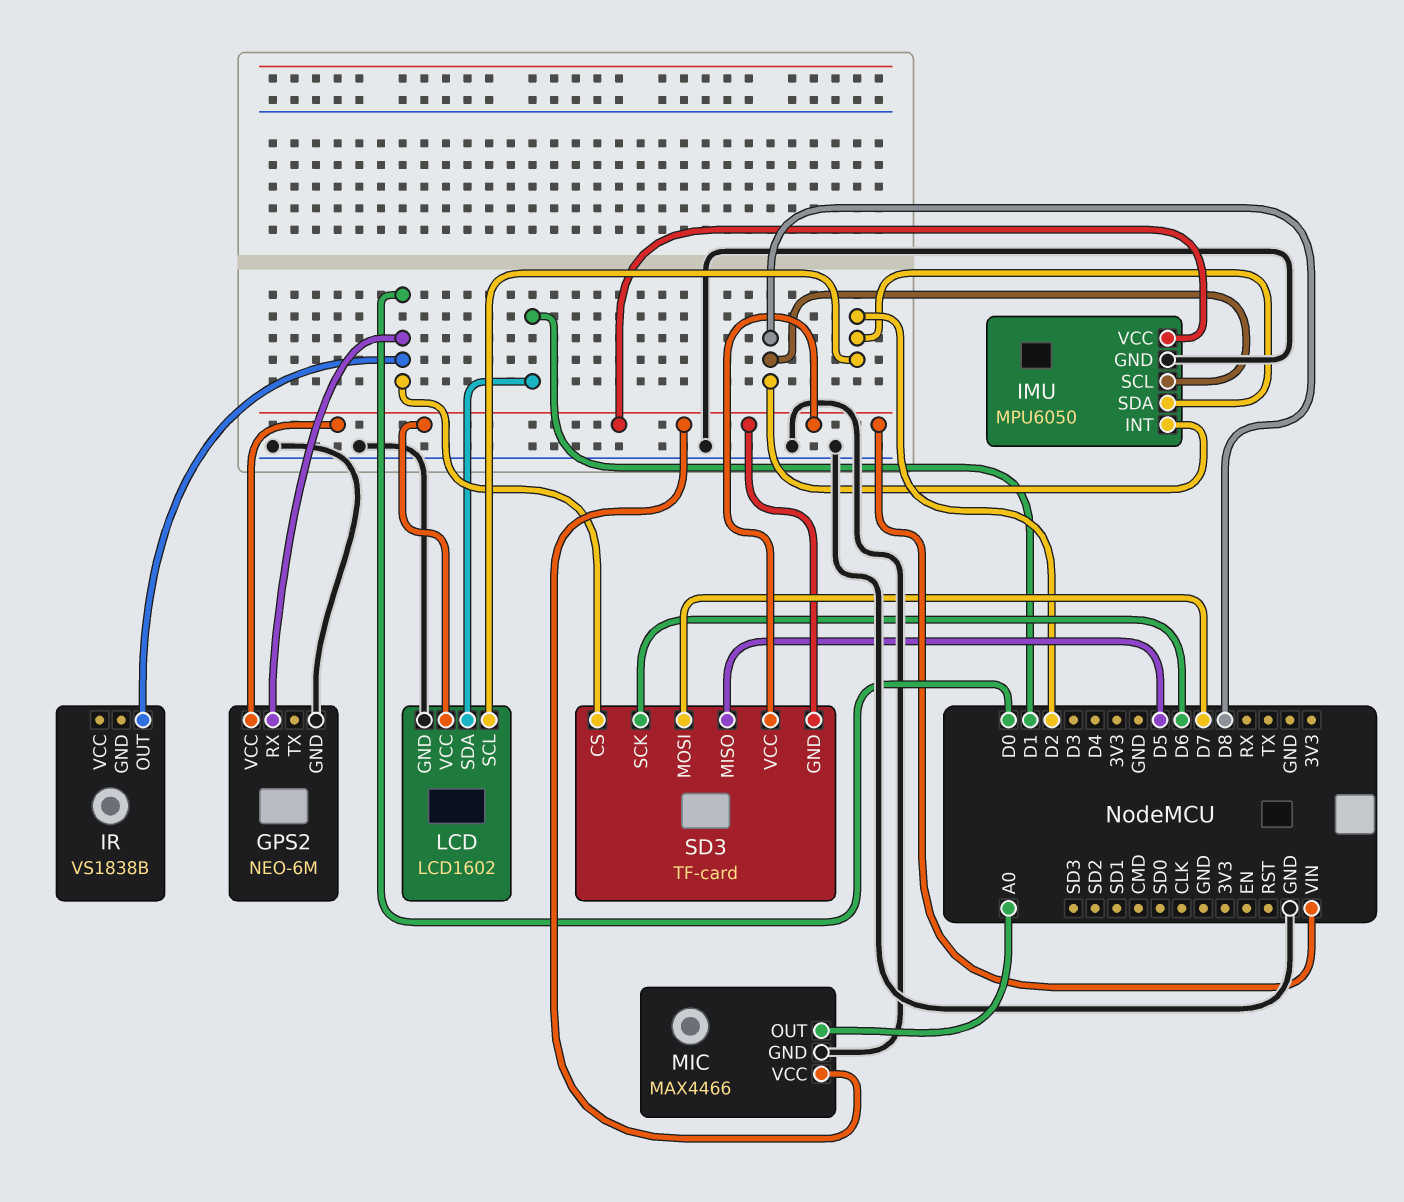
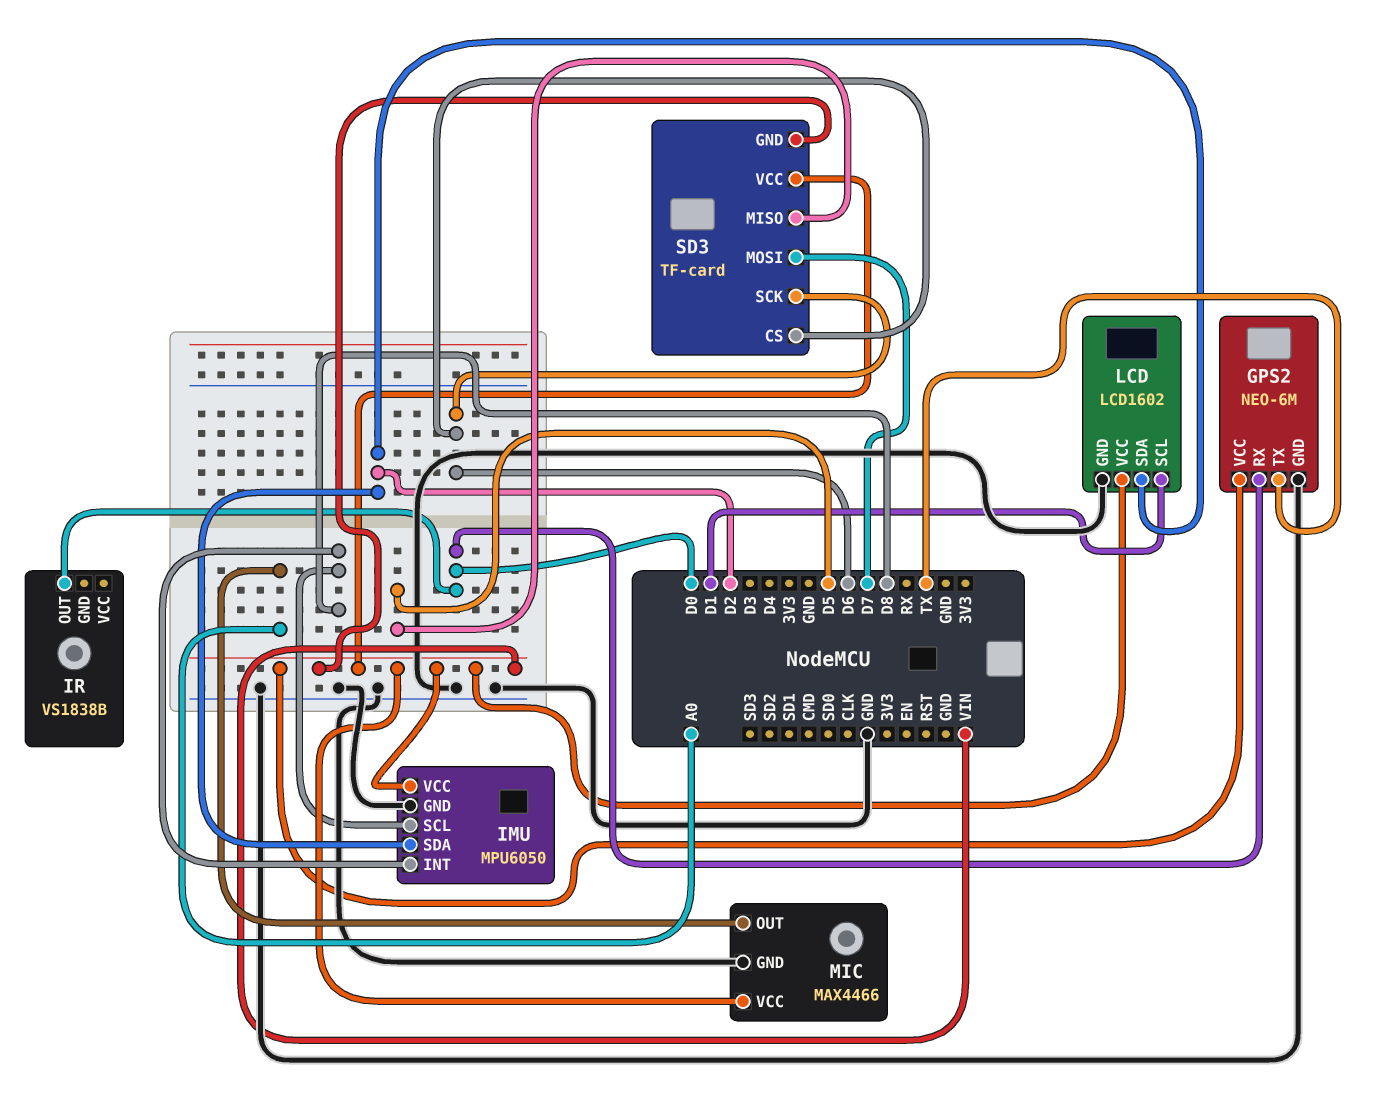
GPS2 pin TX: none -> TX
LCD pin SCL: D2 -> D1
LCD pin SDA: D1 -> D2
SD3 pin CS: D0 -> D6

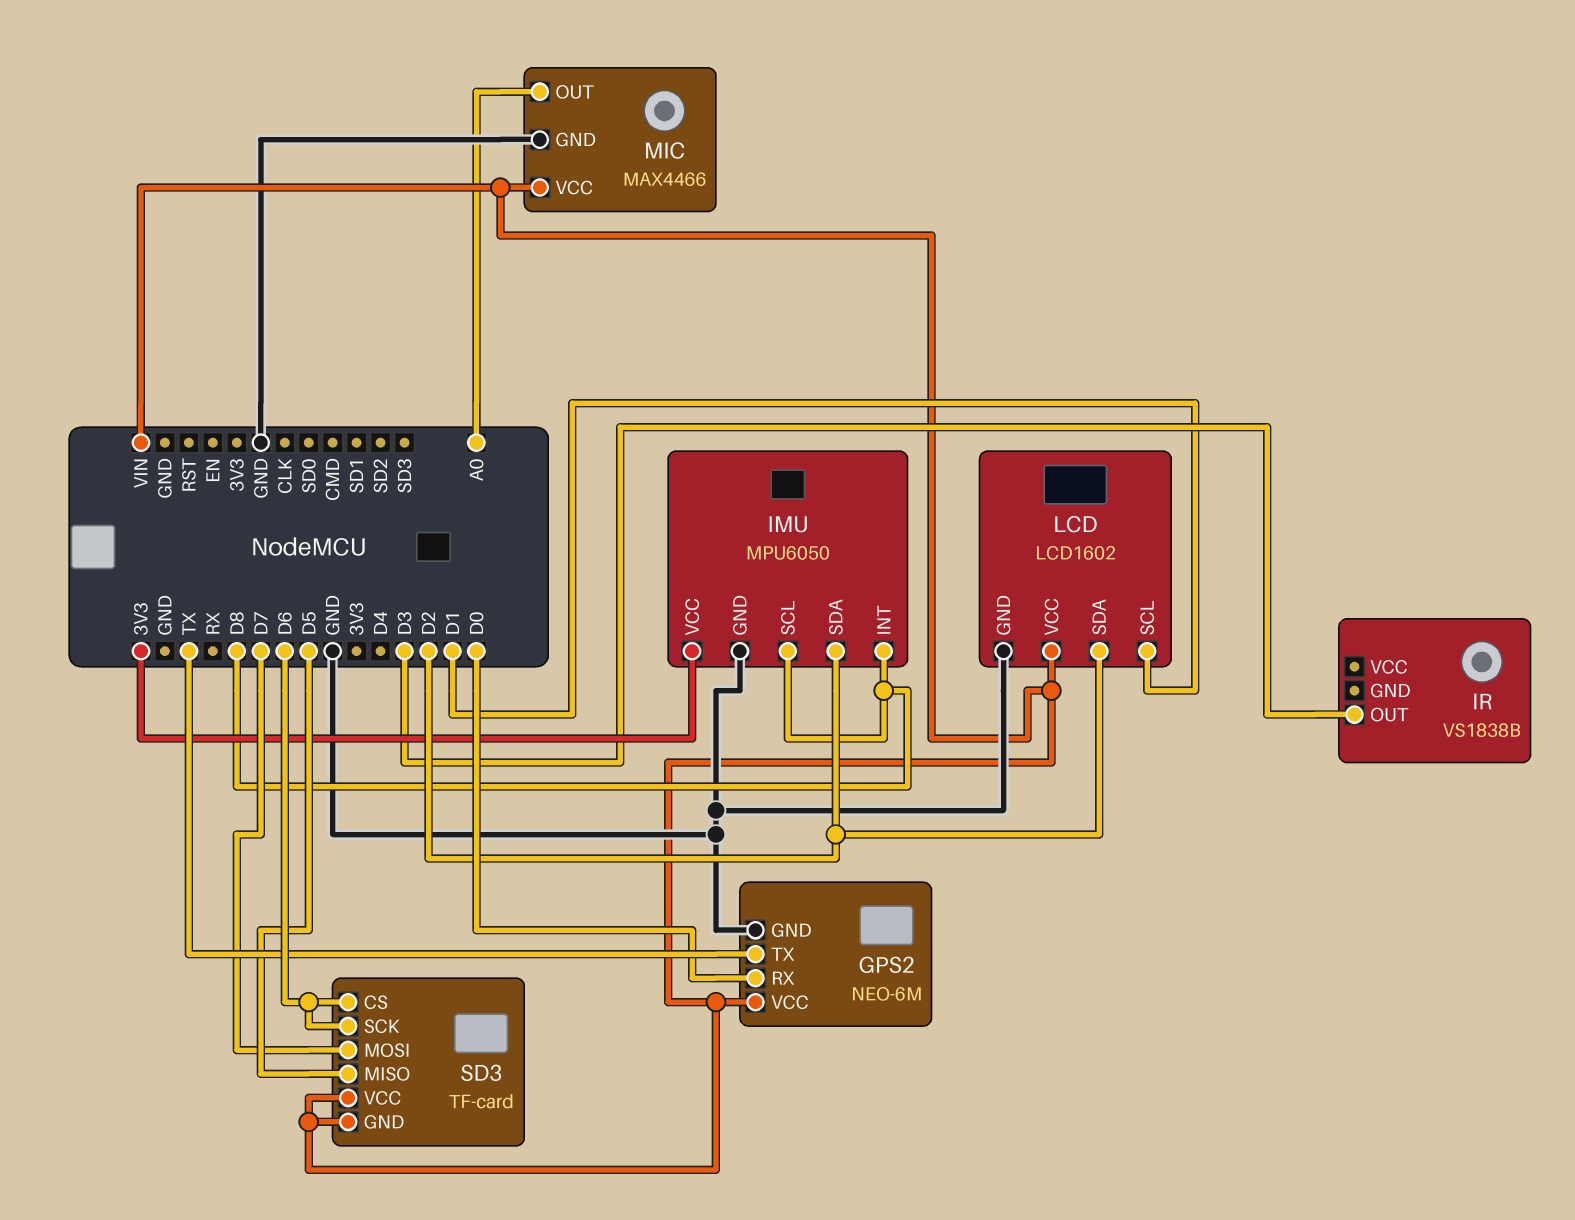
IMU pin VCC: VIN -> 3V3
IR pin OUT: D0 -> D3

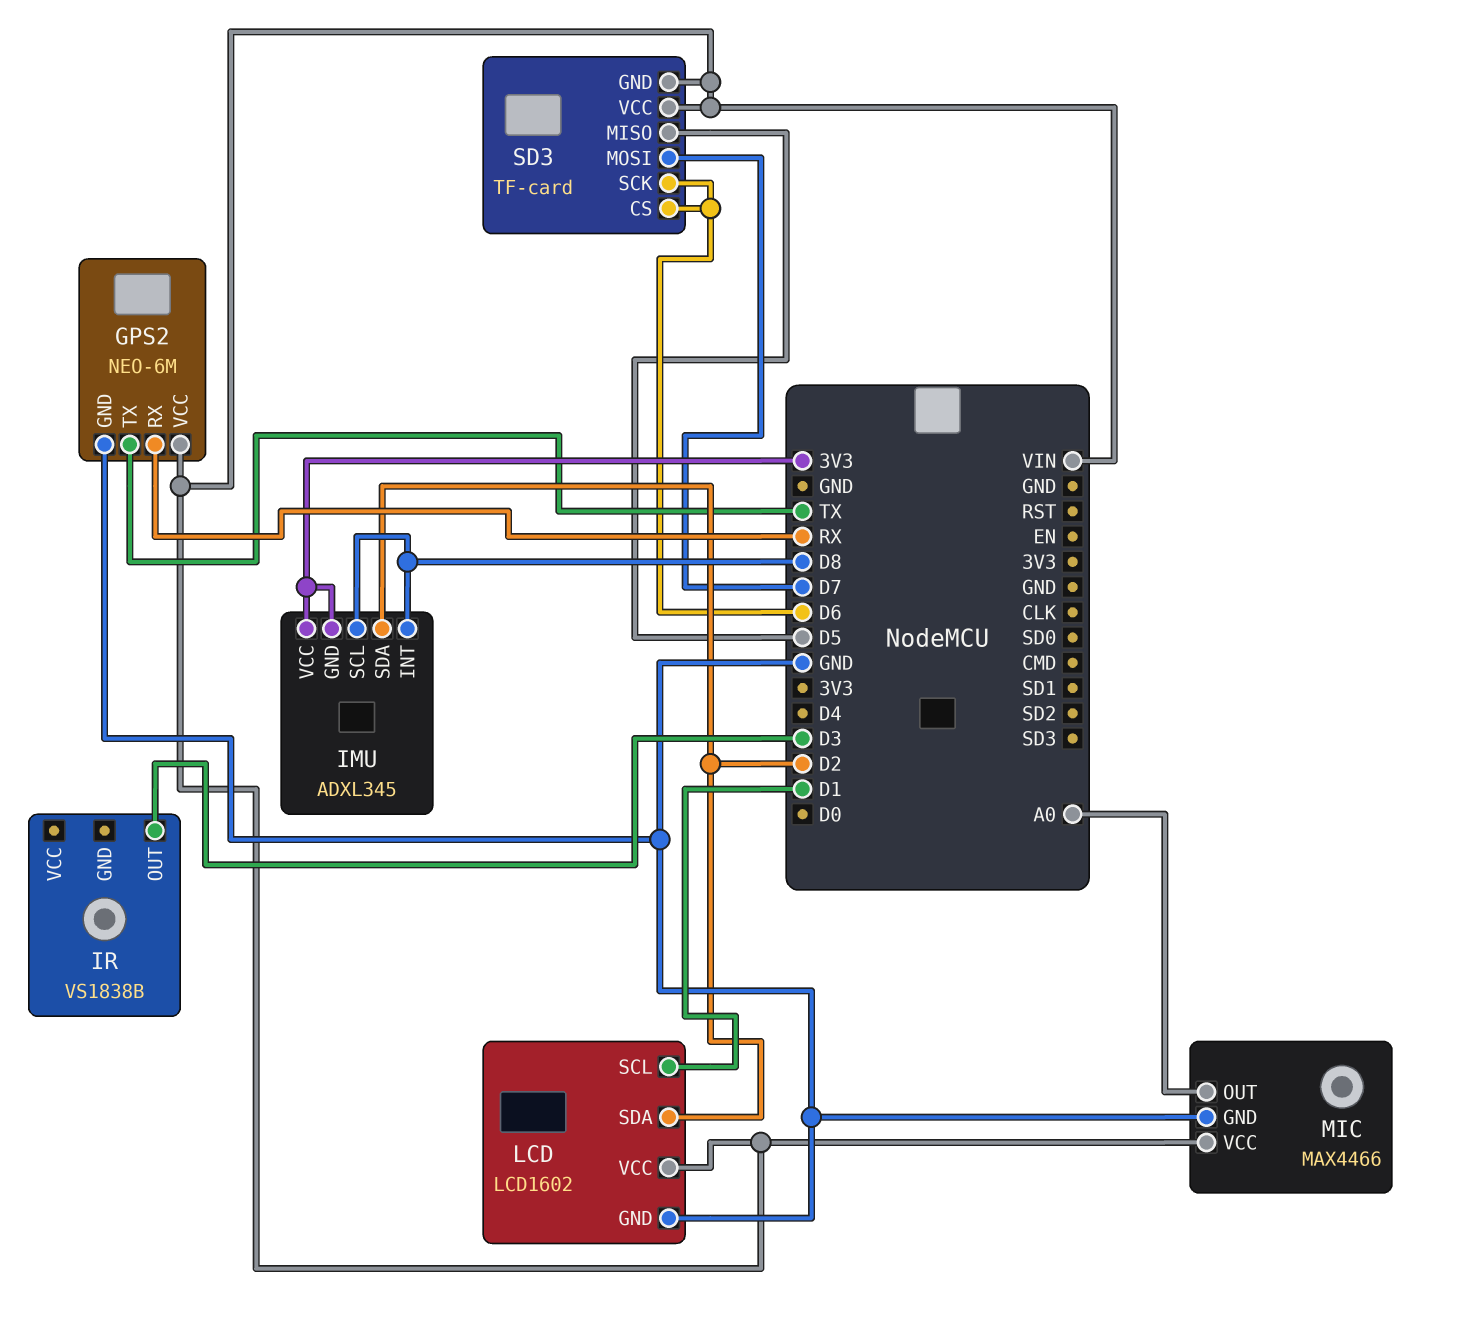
GPS2 pin RX: D0 -> RX
IMU: MPU6050 -> ADXL345
IMU pin GND: GND -> 3V3

